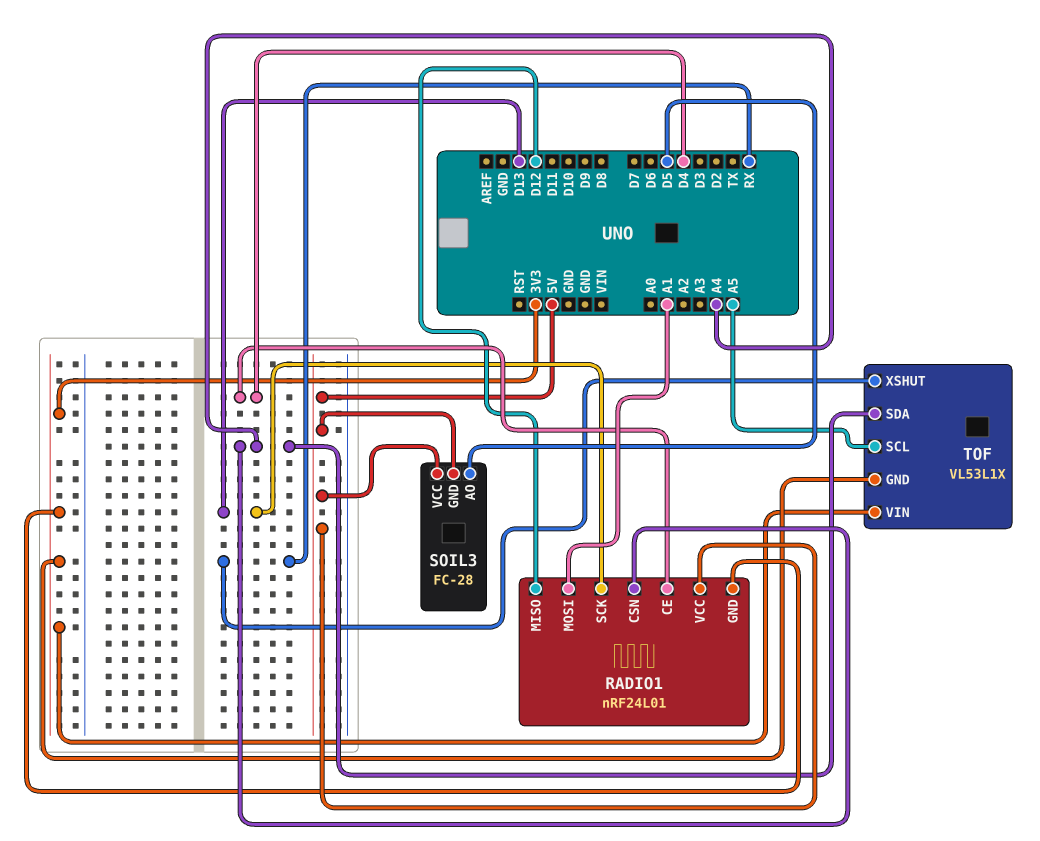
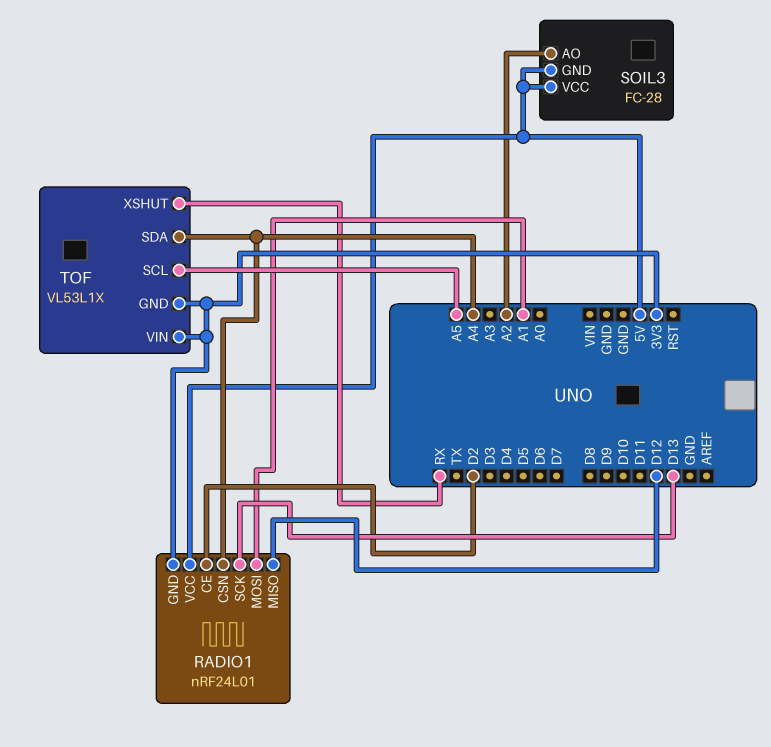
RADIO1 pin CE: D4 -> D2
SOIL3 pin AO: D5 -> A2

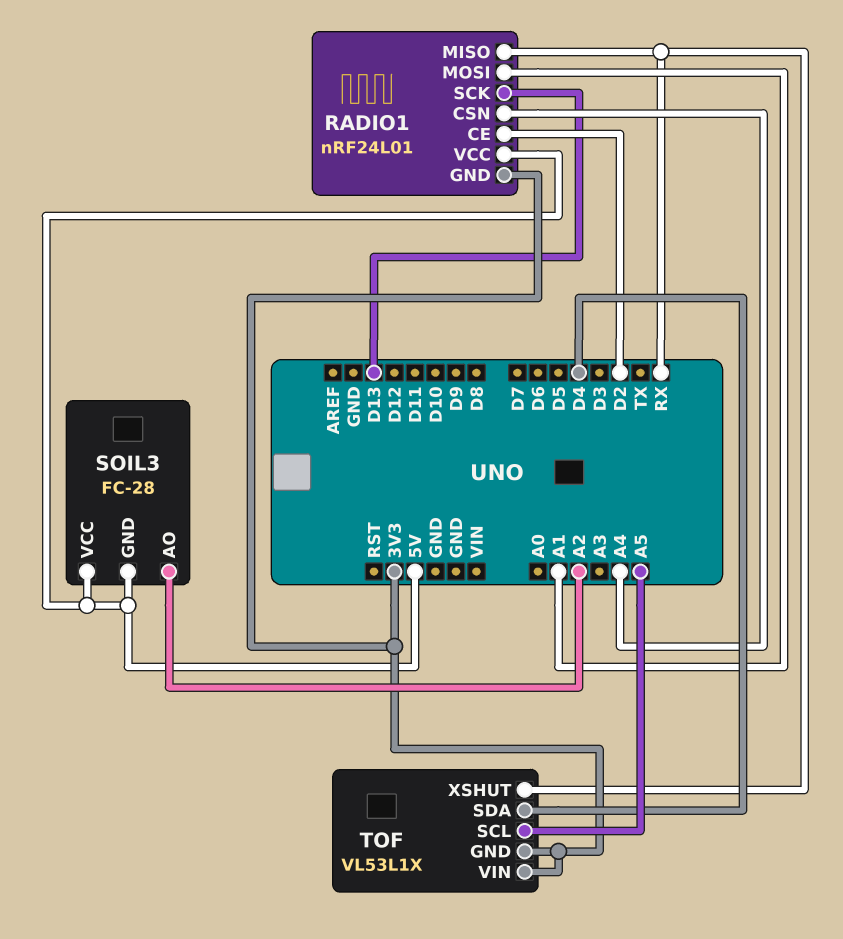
RADIO1 pin MISO: D12 -> RX
TOF pin SDA: A4 -> D4

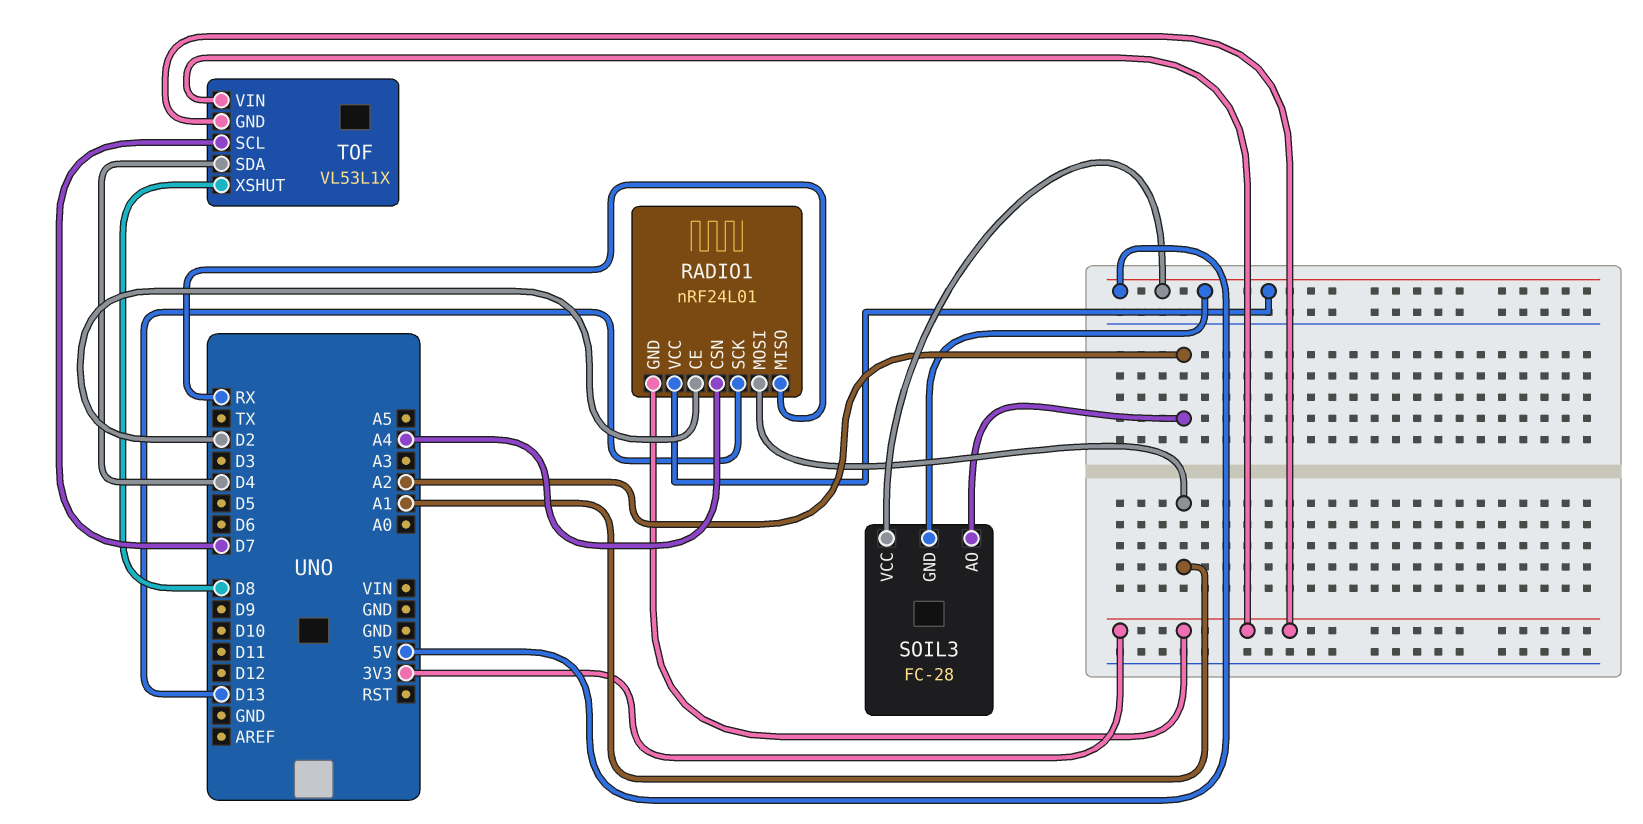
TOF pin SCL: A5 -> D7
TOF pin XSHUT: RX -> D8

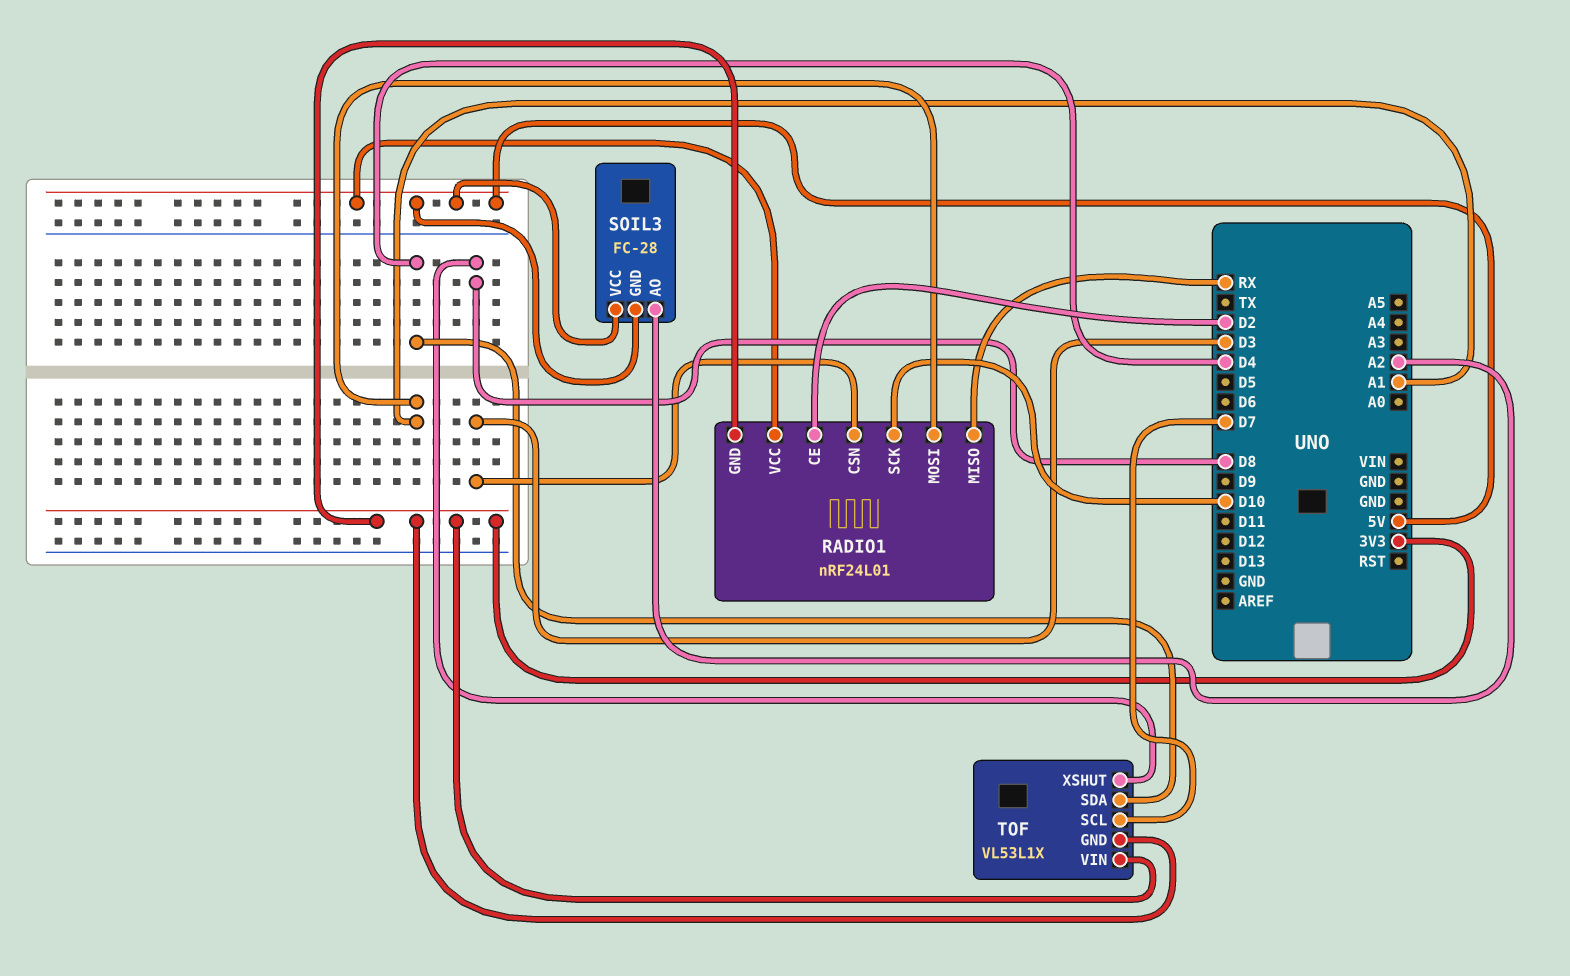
RADIO1 pin CSN: A4 -> D3
RADIO1 pin SCK: D13 -> D10

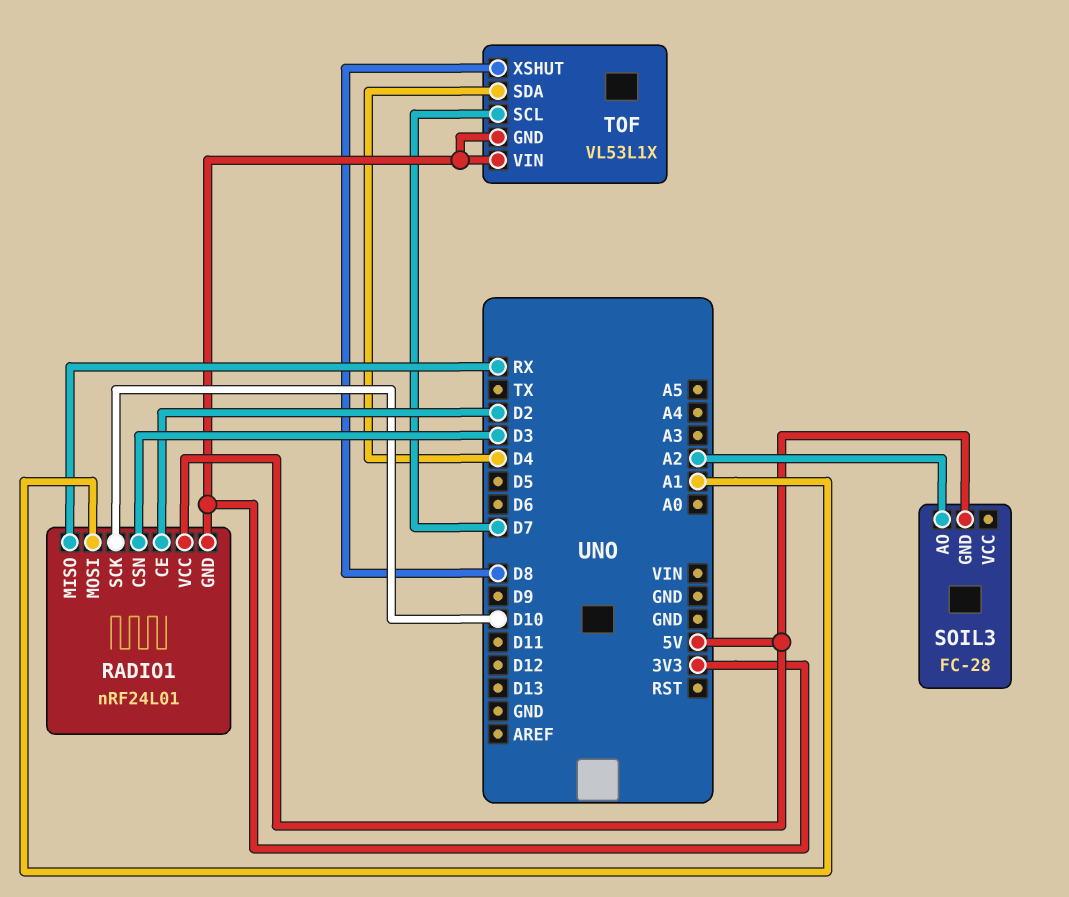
SOIL3 pin VCC: 5V -> none

